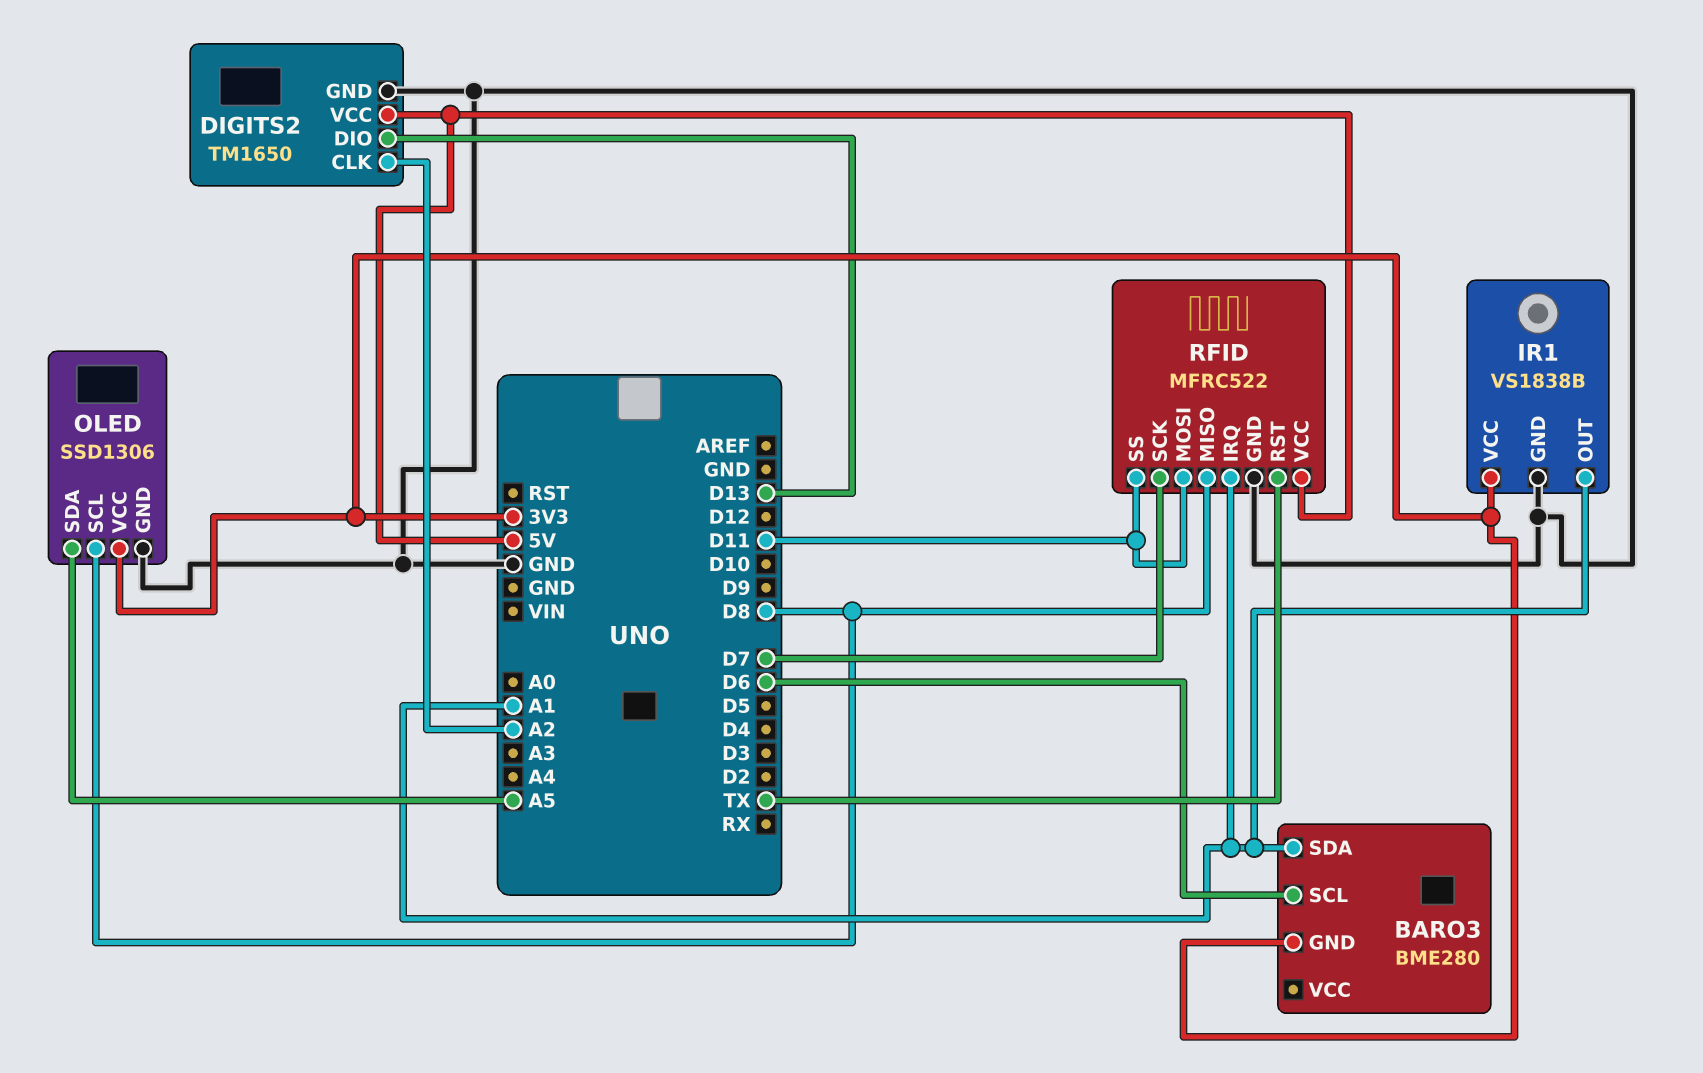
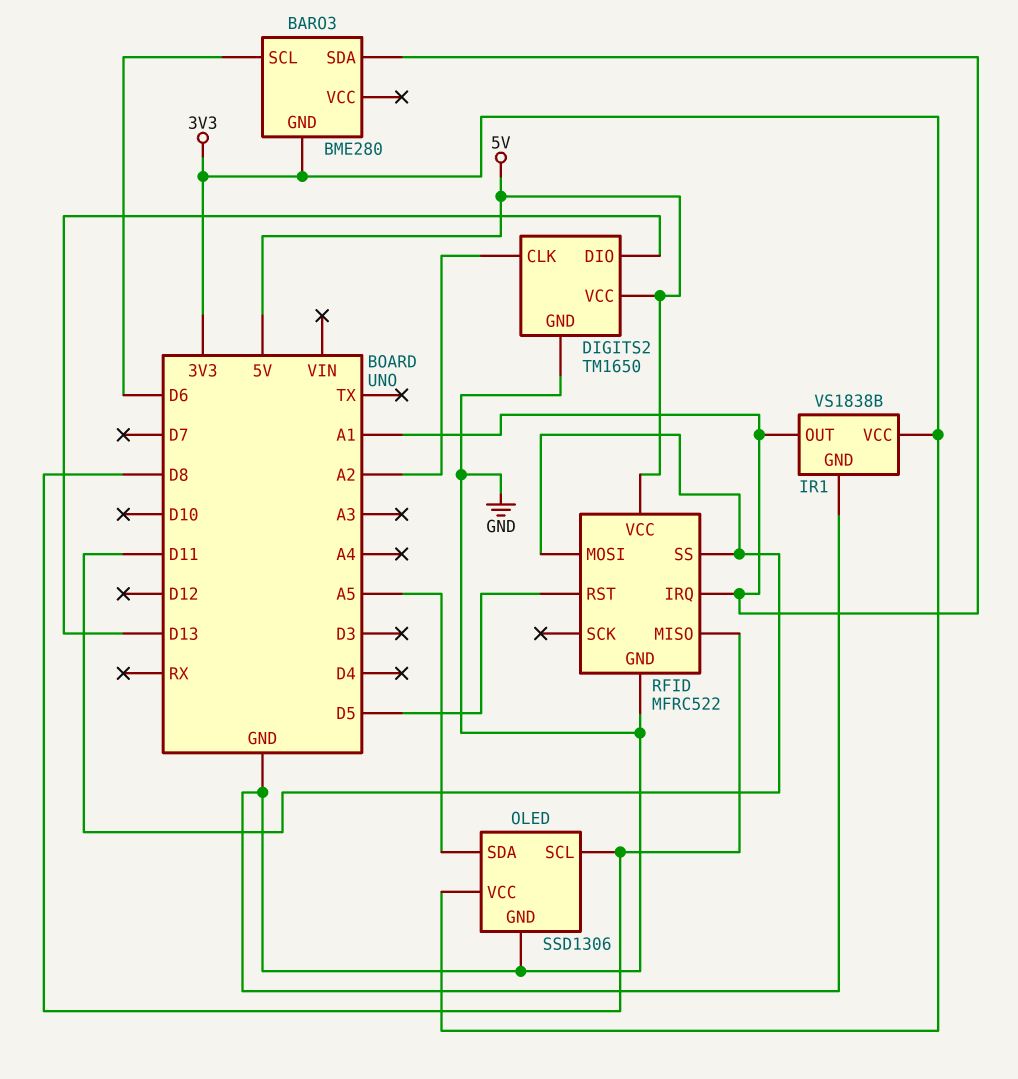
RFID pin RST: TX -> D5
RFID pin SCK: D7 -> none

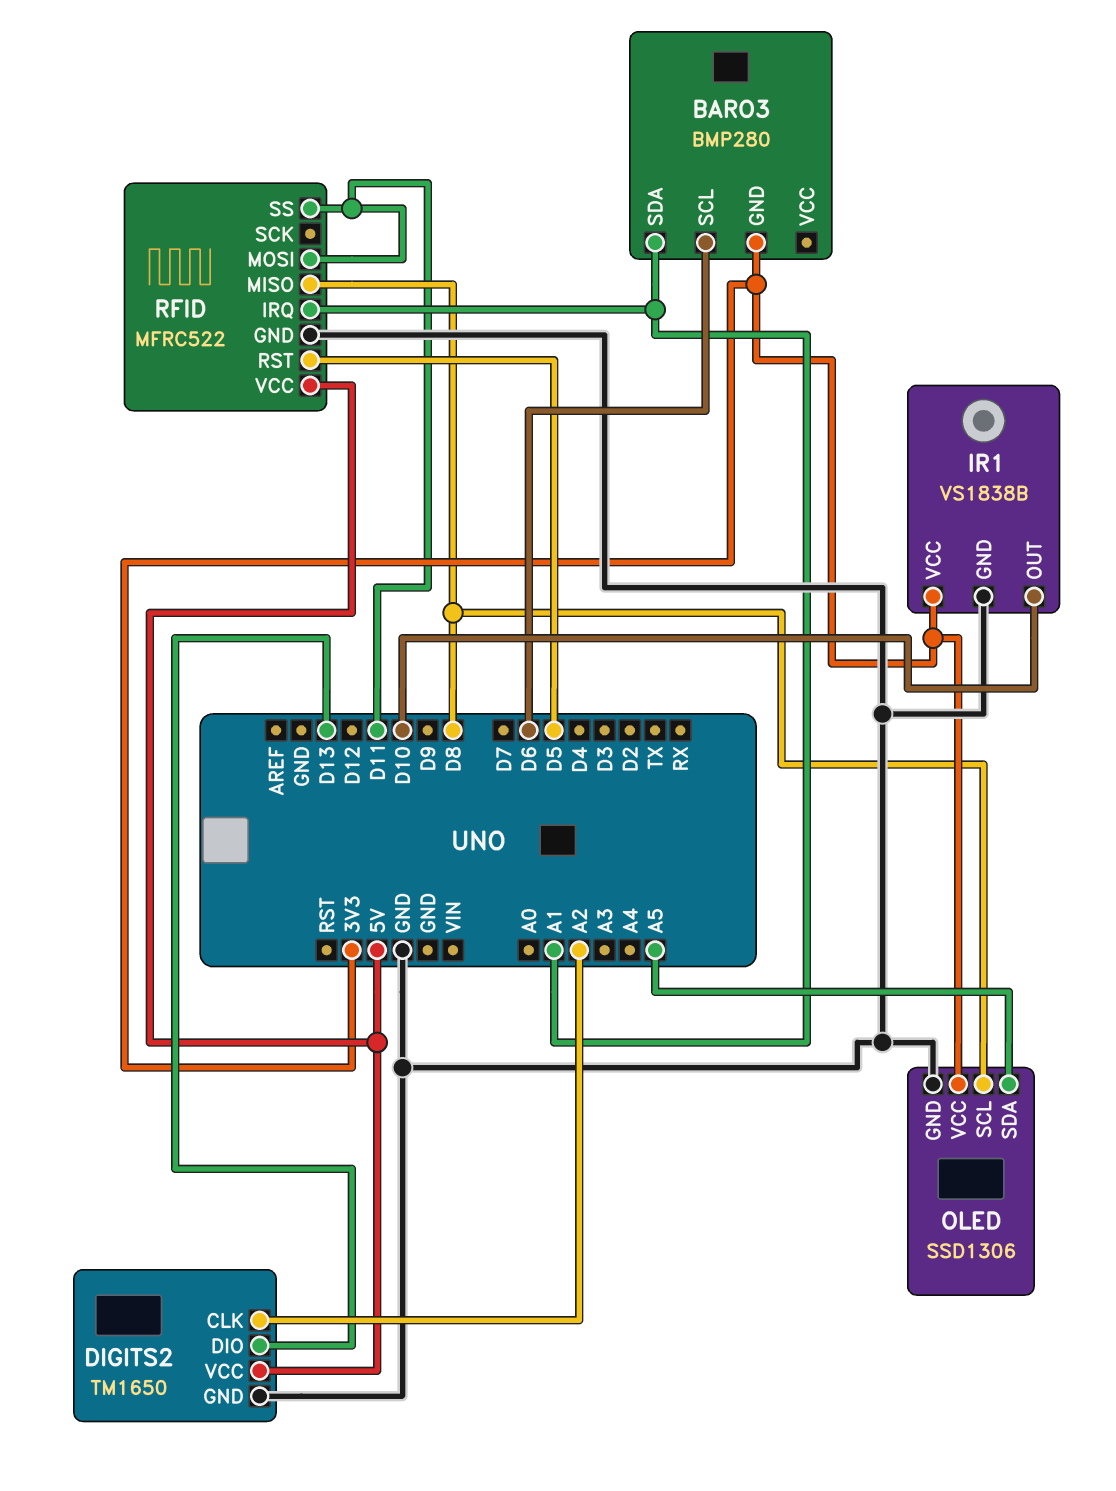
BARO3: BME280 -> BMP280
IR1 pin OUT: A1 -> D10

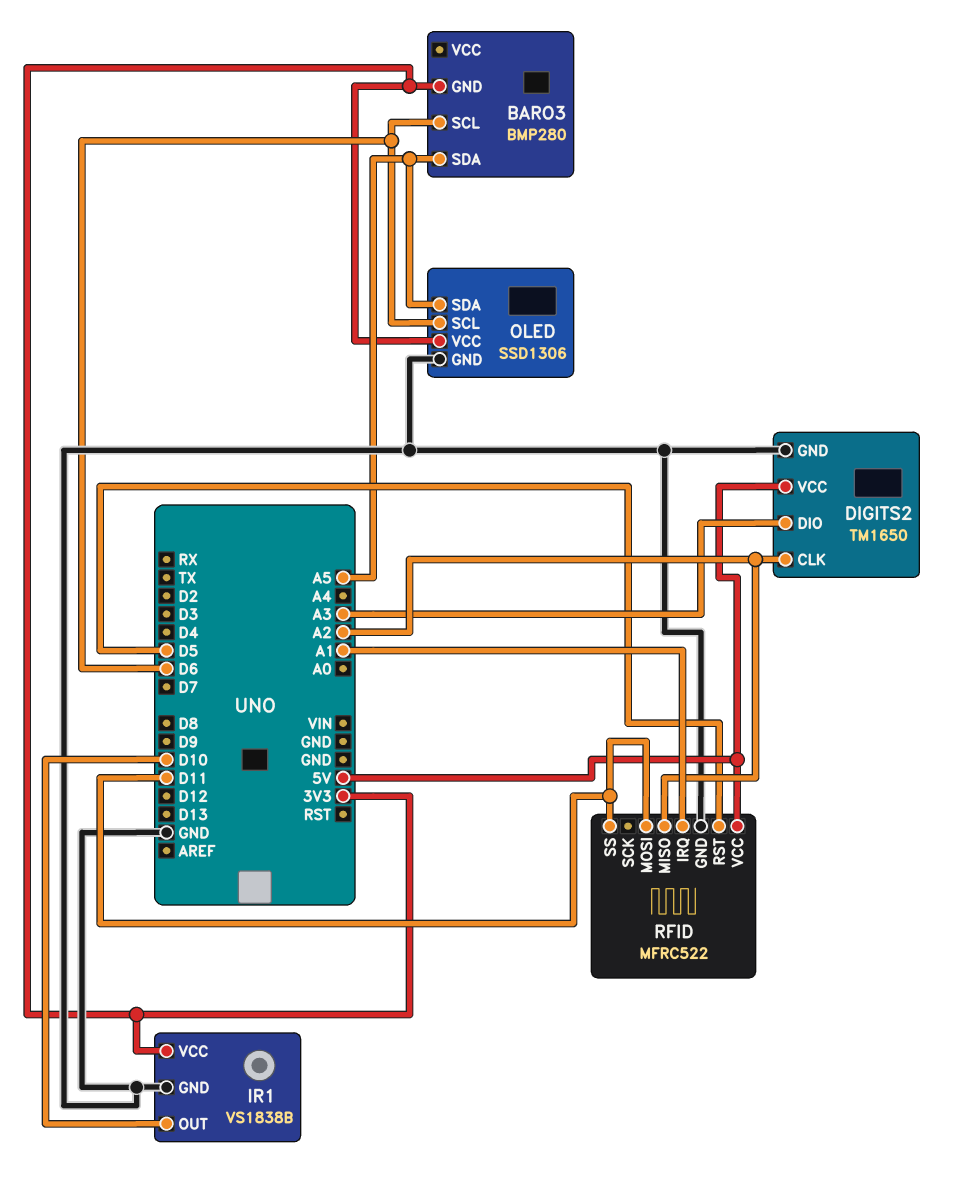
BARO3 pin SDA: A1 -> A5
DIGITS2 pin DIO: D13 -> A3
OLED pin SCL: D8 -> D6
RFID pin MISO: D8 -> A2

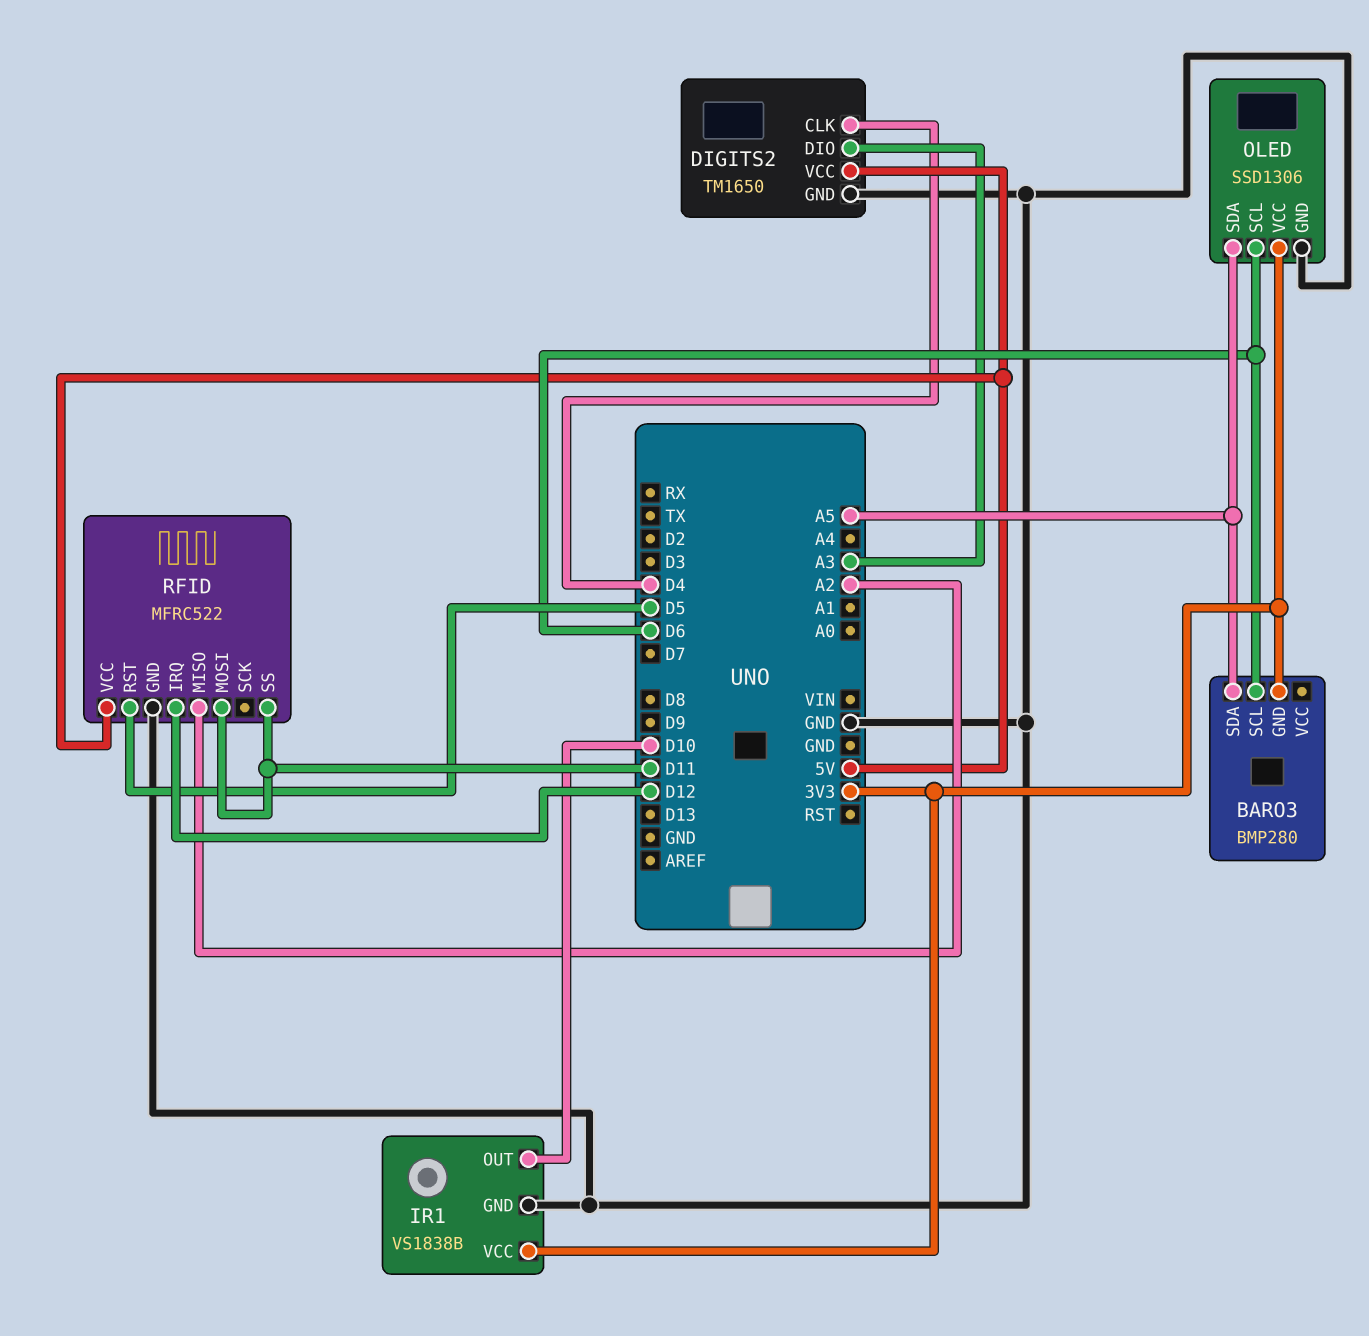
DIGITS2 pin CLK: A2 -> D4
RFID pin IRQ: A1 -> D12

